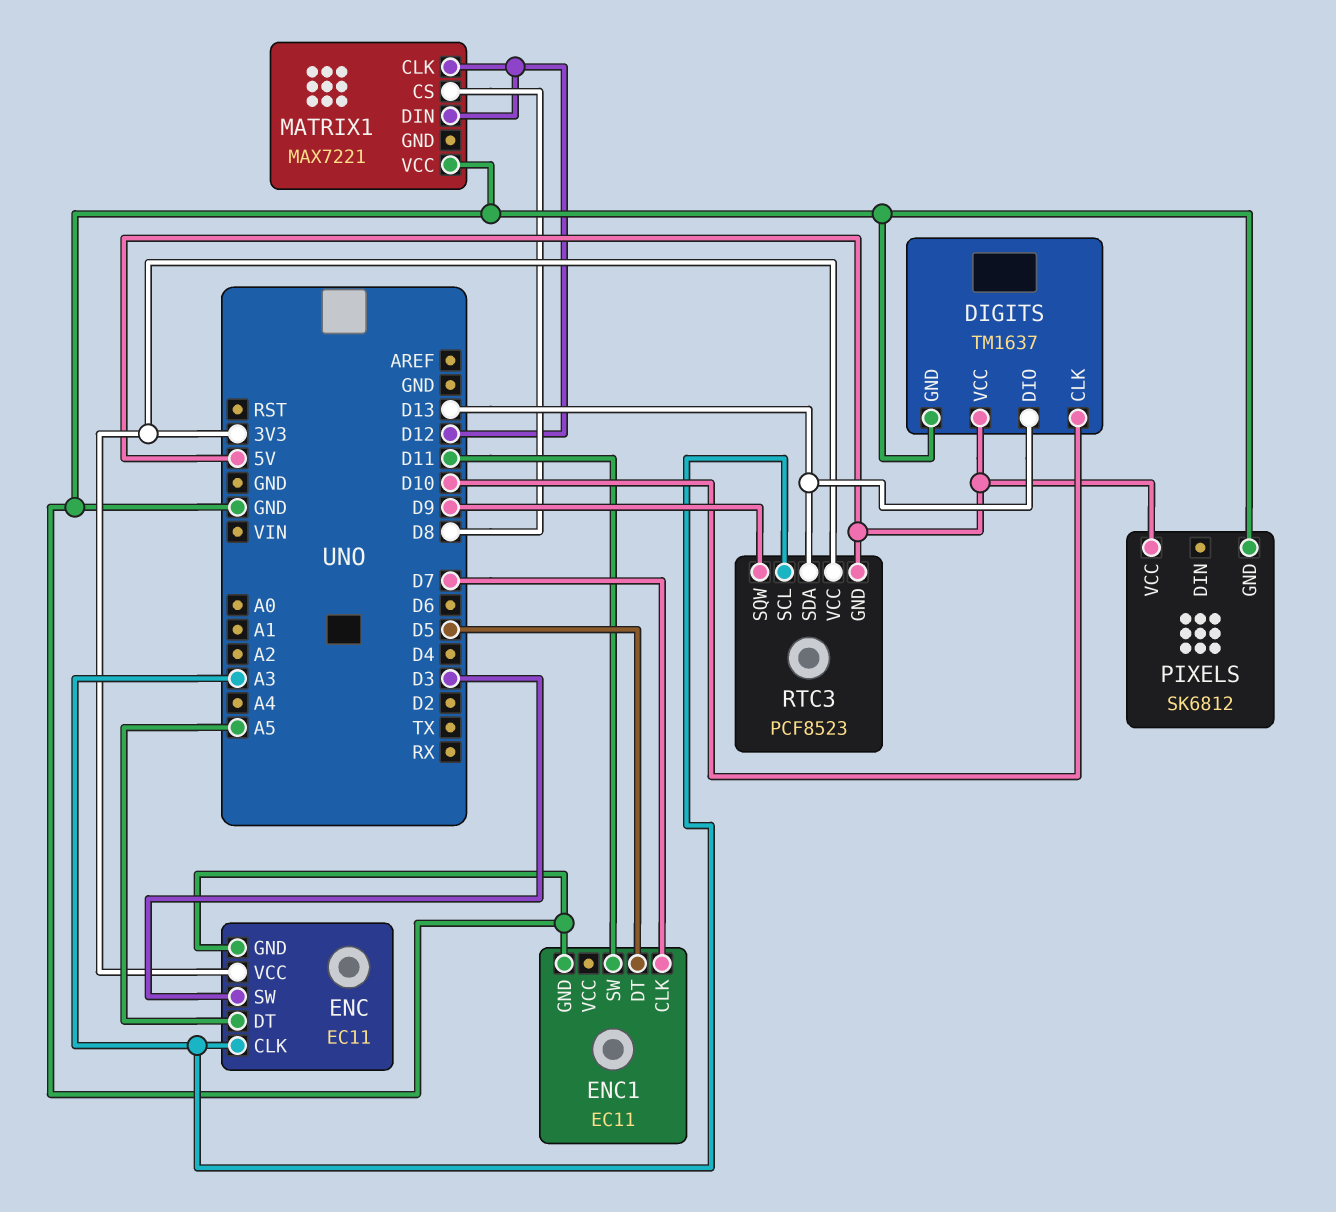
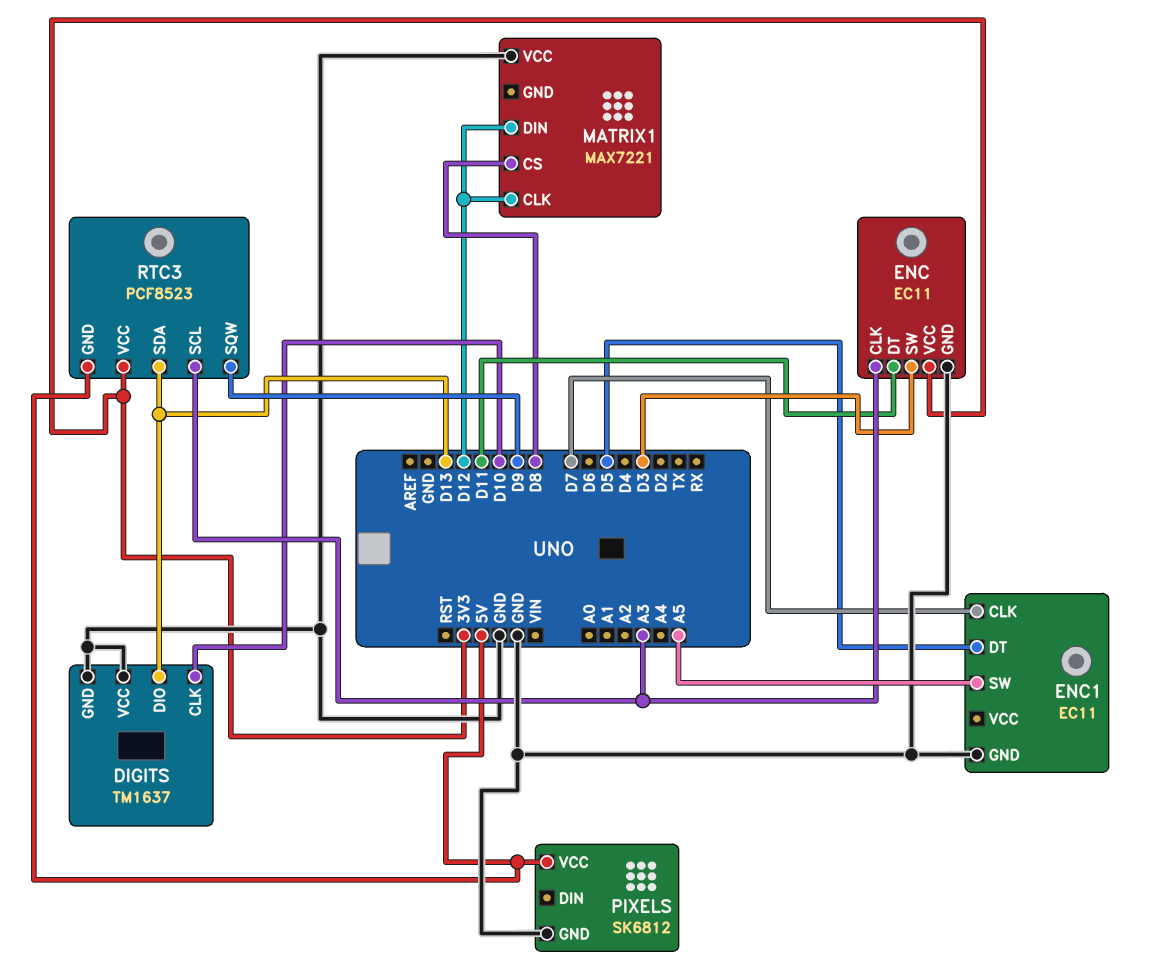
DIGITS pin VCC: 5V -> GND
ENC pin DT: A5 -> D11
ENC1 pin SW: D11 -> A5

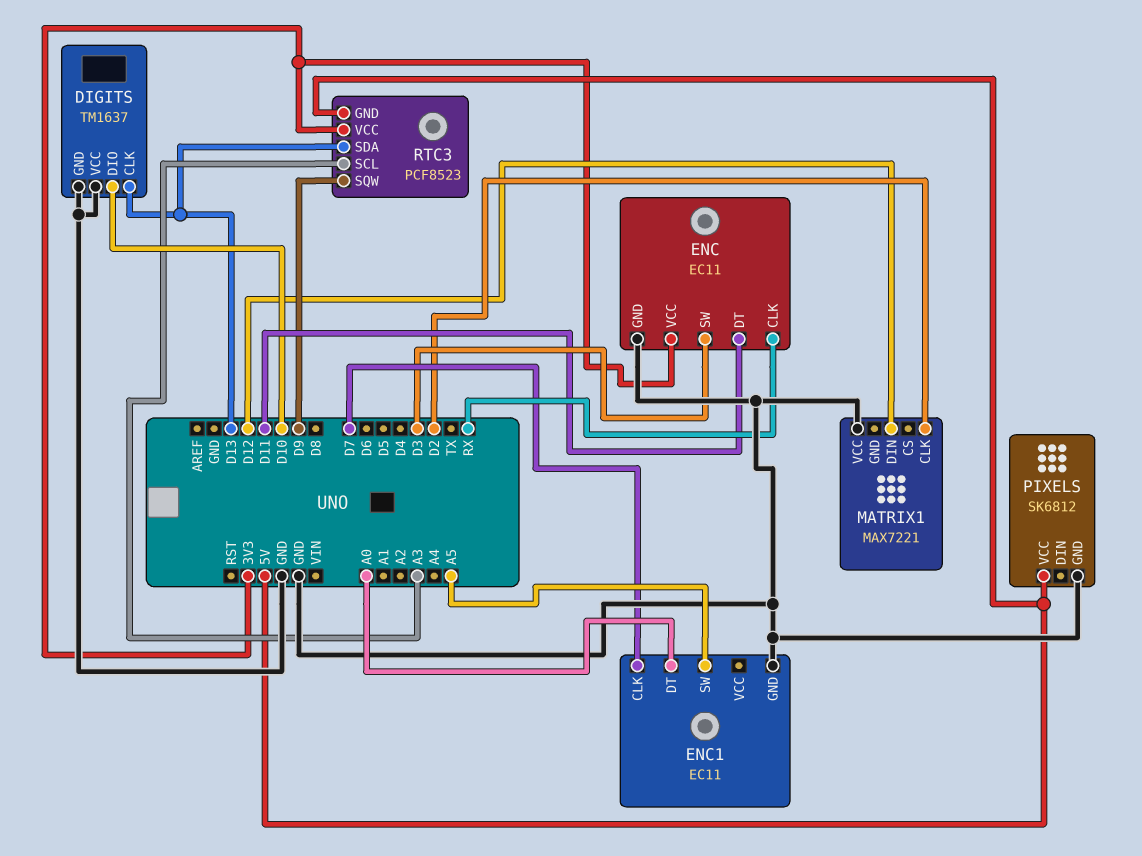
DIGITS pin CLK: D10 -> D13
DIGITS pin DIO: D13 -> D10
ENC pin CLK: A3 -> RX
ENC1 pin DT: D5 -> A0
MATRIX1 pin CLK: D12 -> D2
MATRIX1 pin CS: D8 -> none

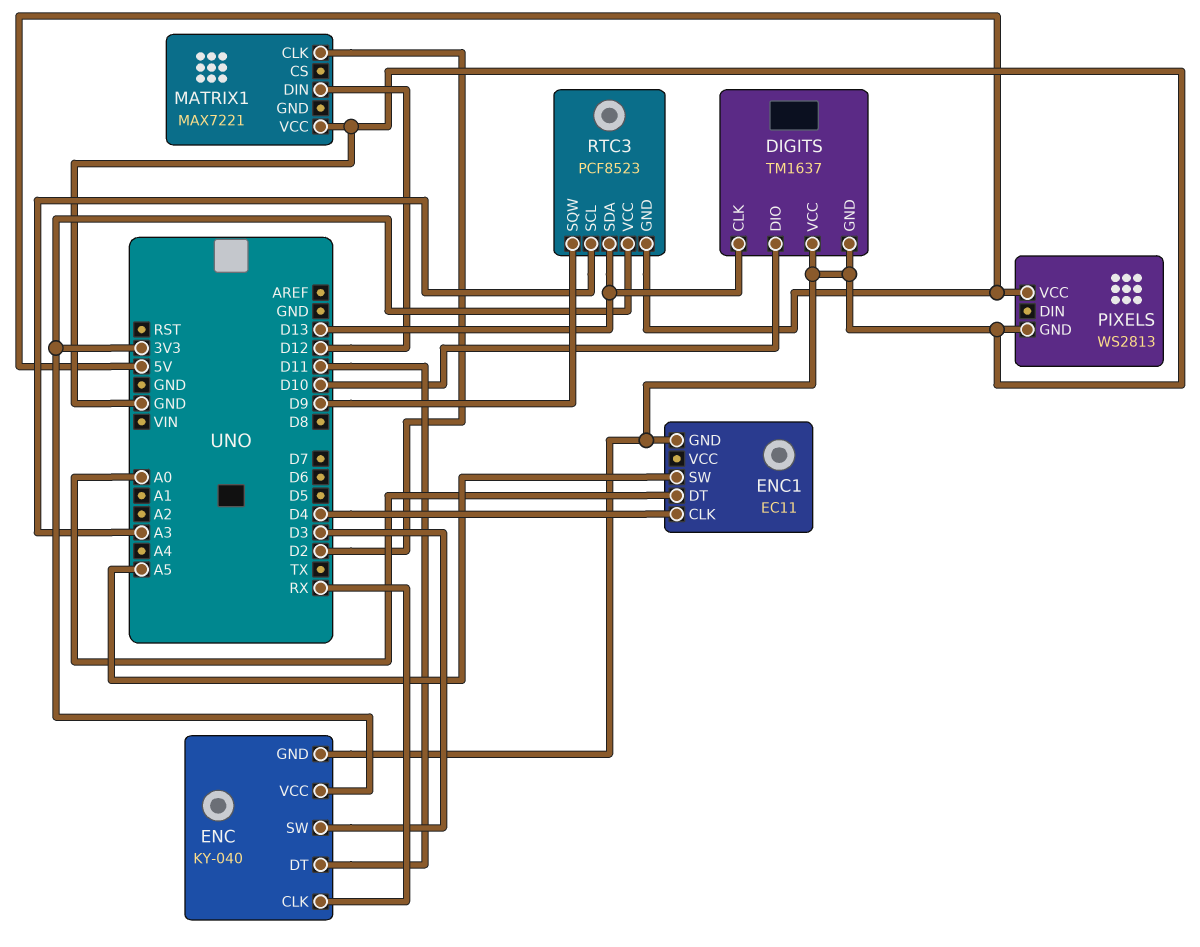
ENC: EC11 -> KY-040
ENC1 pin CLK: D7 -> D4
PIXELS: SK6812 -> WS2813

